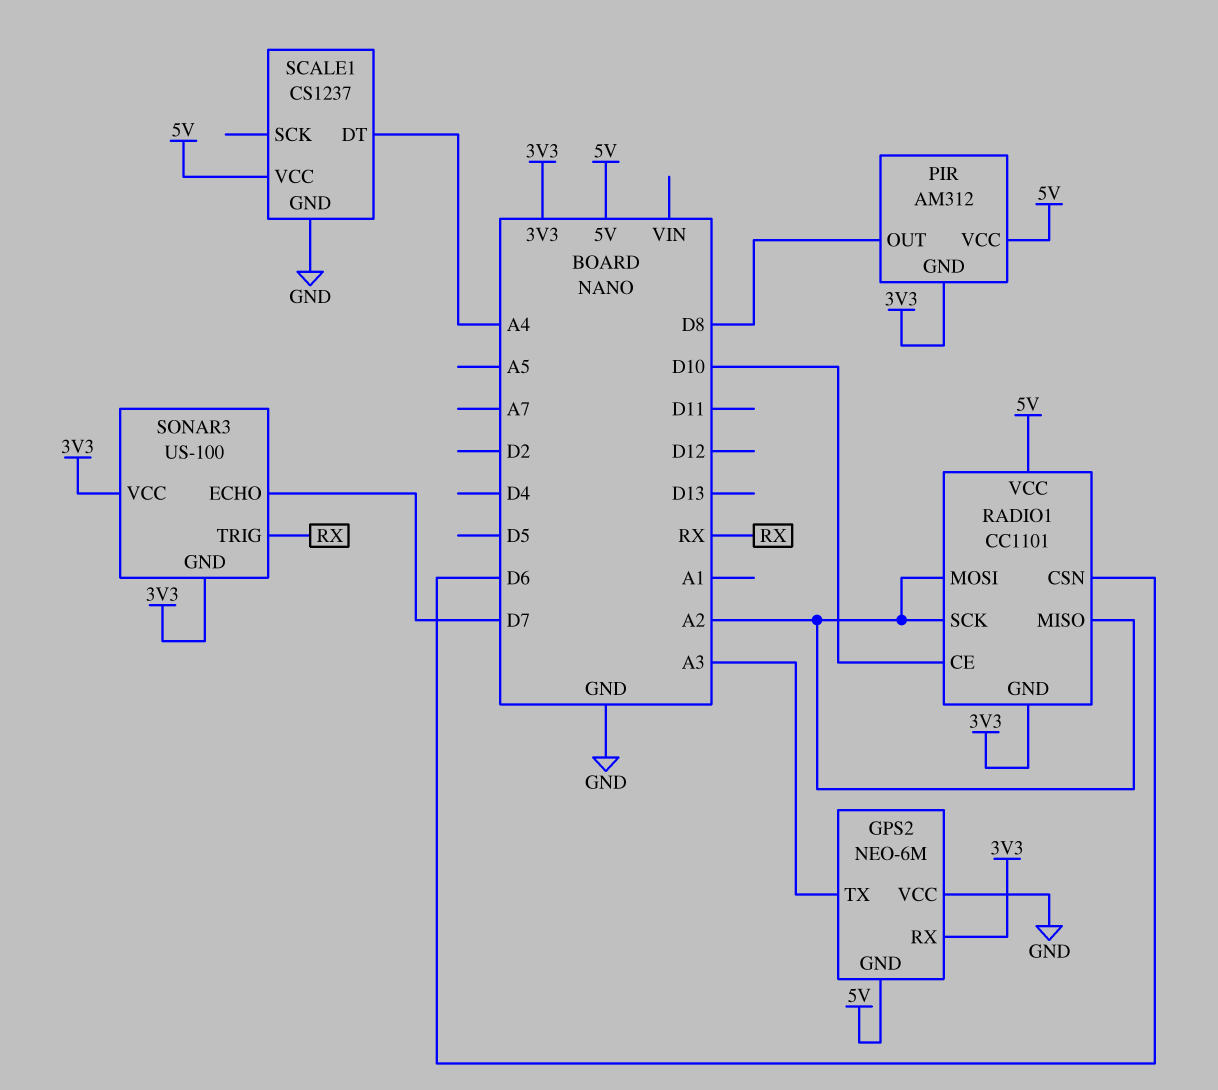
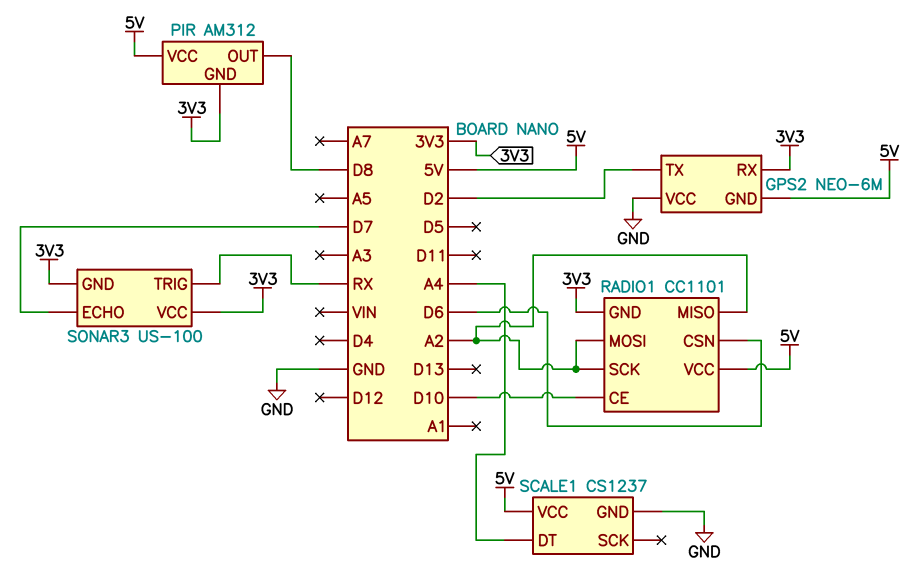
GPS2 pin TX: A3 -> D2

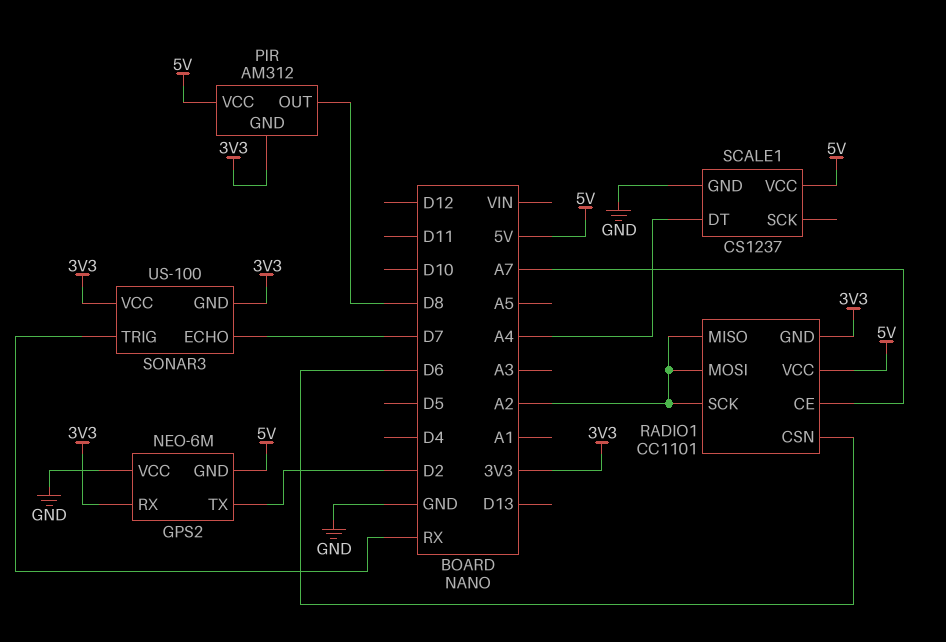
RADIO1 pin CE: D10 -> A7

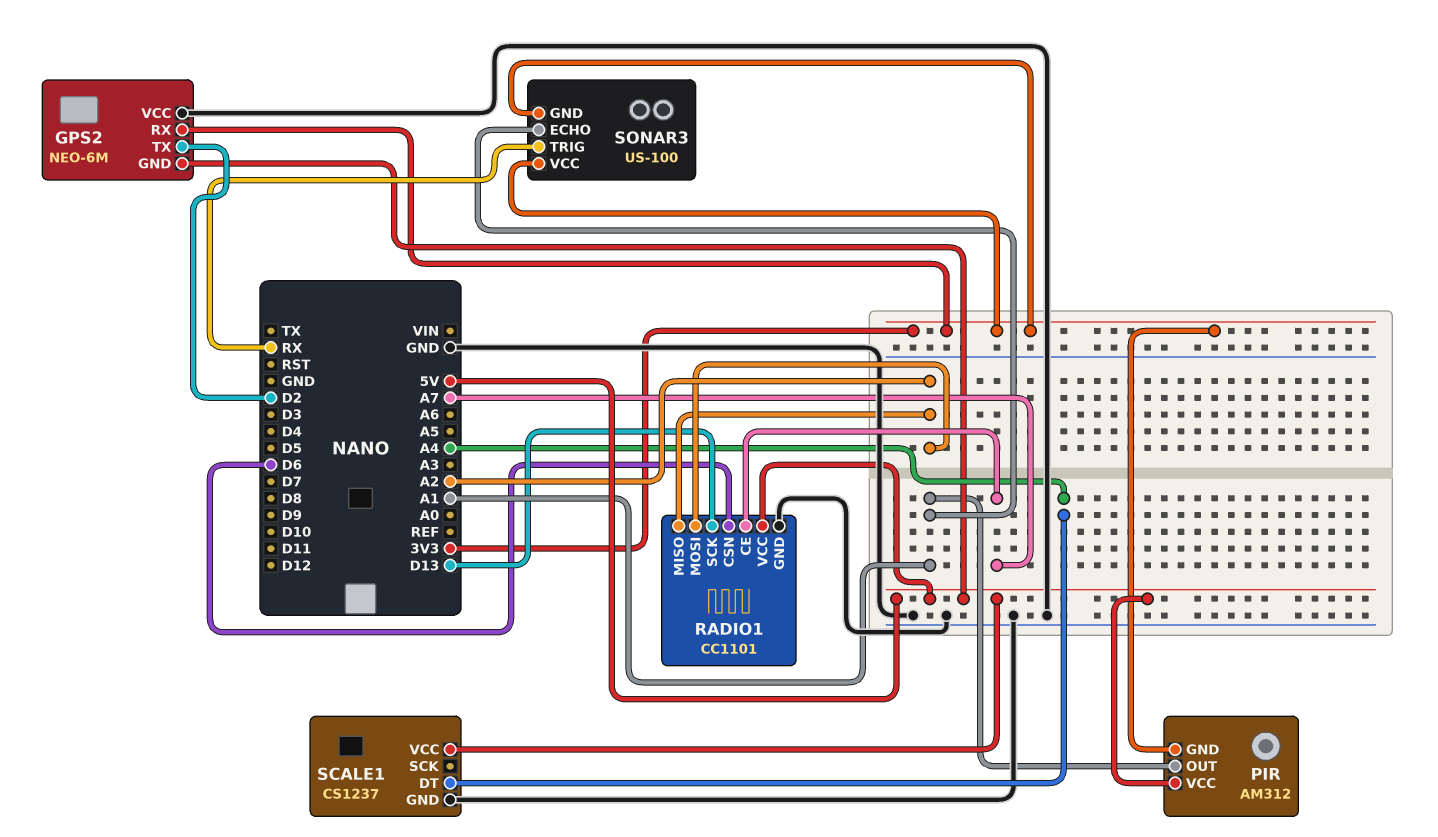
PIR pin OUT: D8 -> A1
RADIO1 pin GND: 3V3 -> GND
RADIO1 pin SCK: A2 -> D13
SONAR3 pin ECHO: D7 -> A1

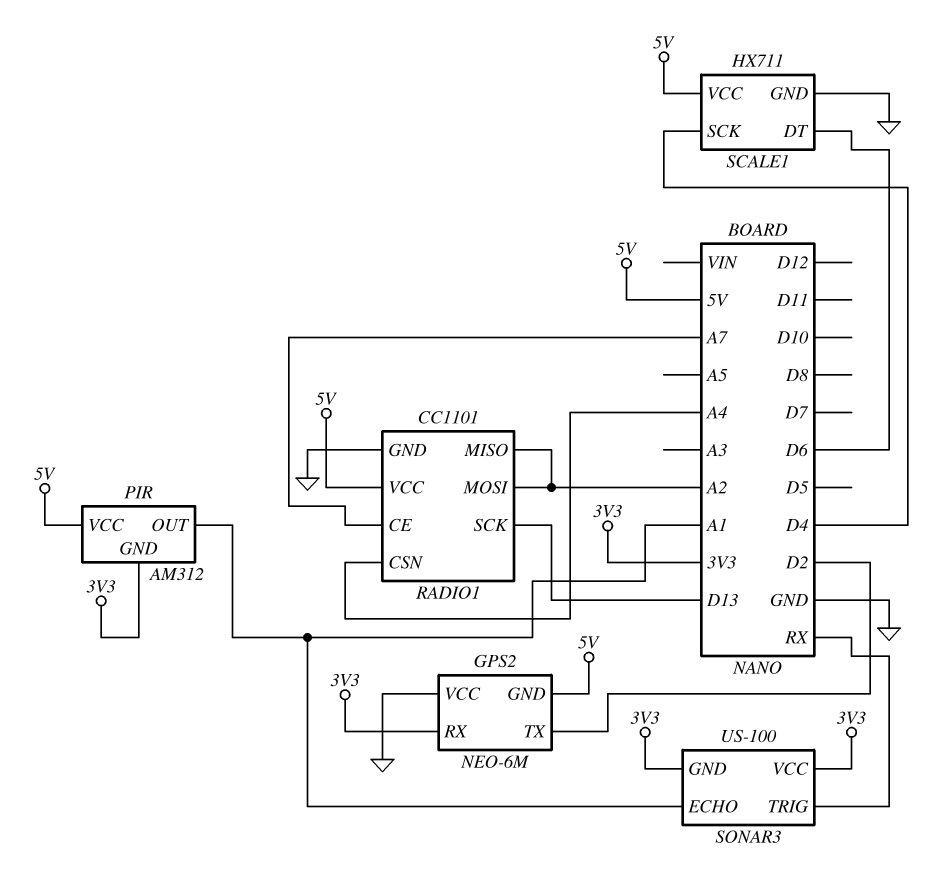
RADIO1 pin CSN: D6 -> A4
SCALE1: CS1237 -> HX711
SCALE1 pin DT: A4 -> D6
SCALE1 pin SCK: none -> D4

